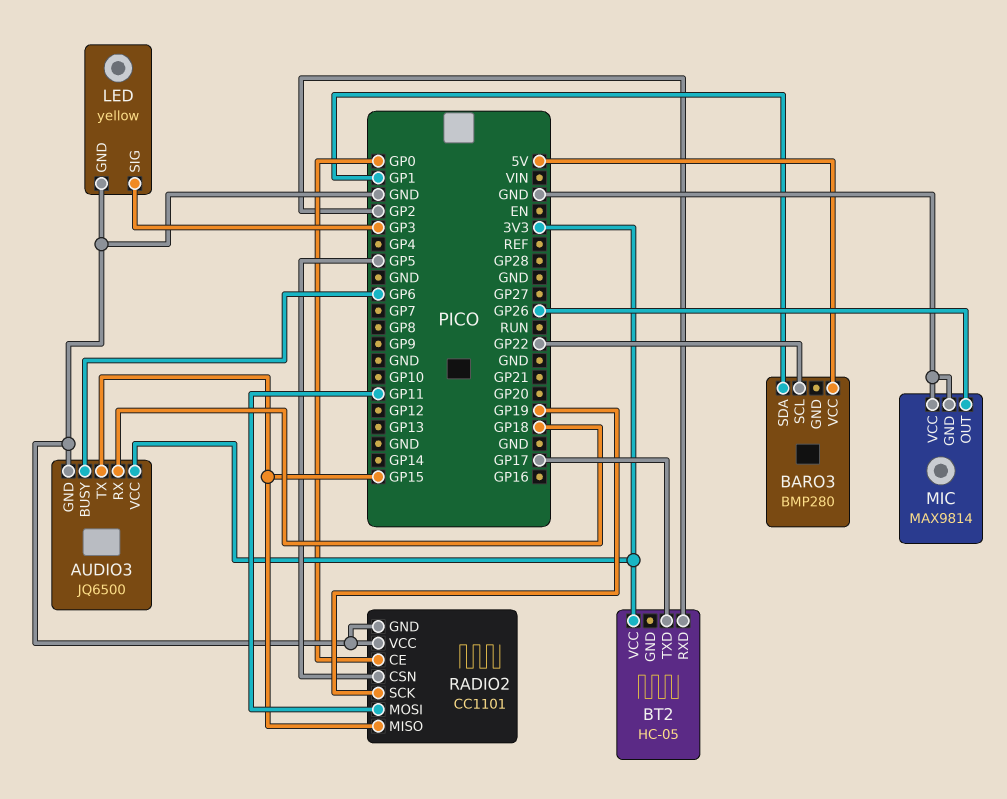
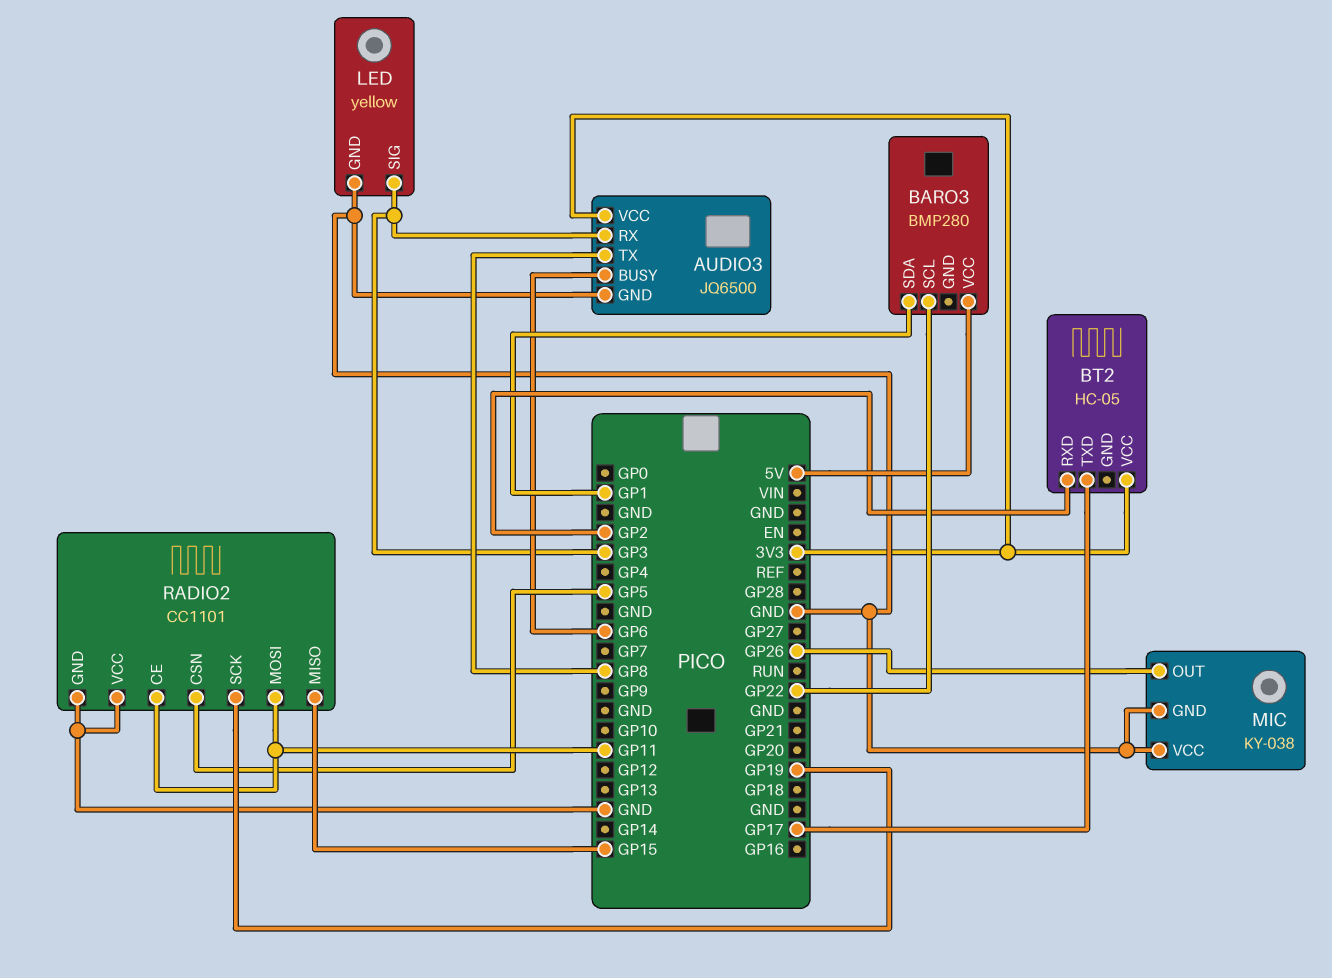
AUDIO3 pin RX: GP18 -> GP3
AUDIO3 pin TX: GP15 -> GP8
MIC: MAX9814 -> KY-038
RADIO2 pin CE: GP0 -> GP11

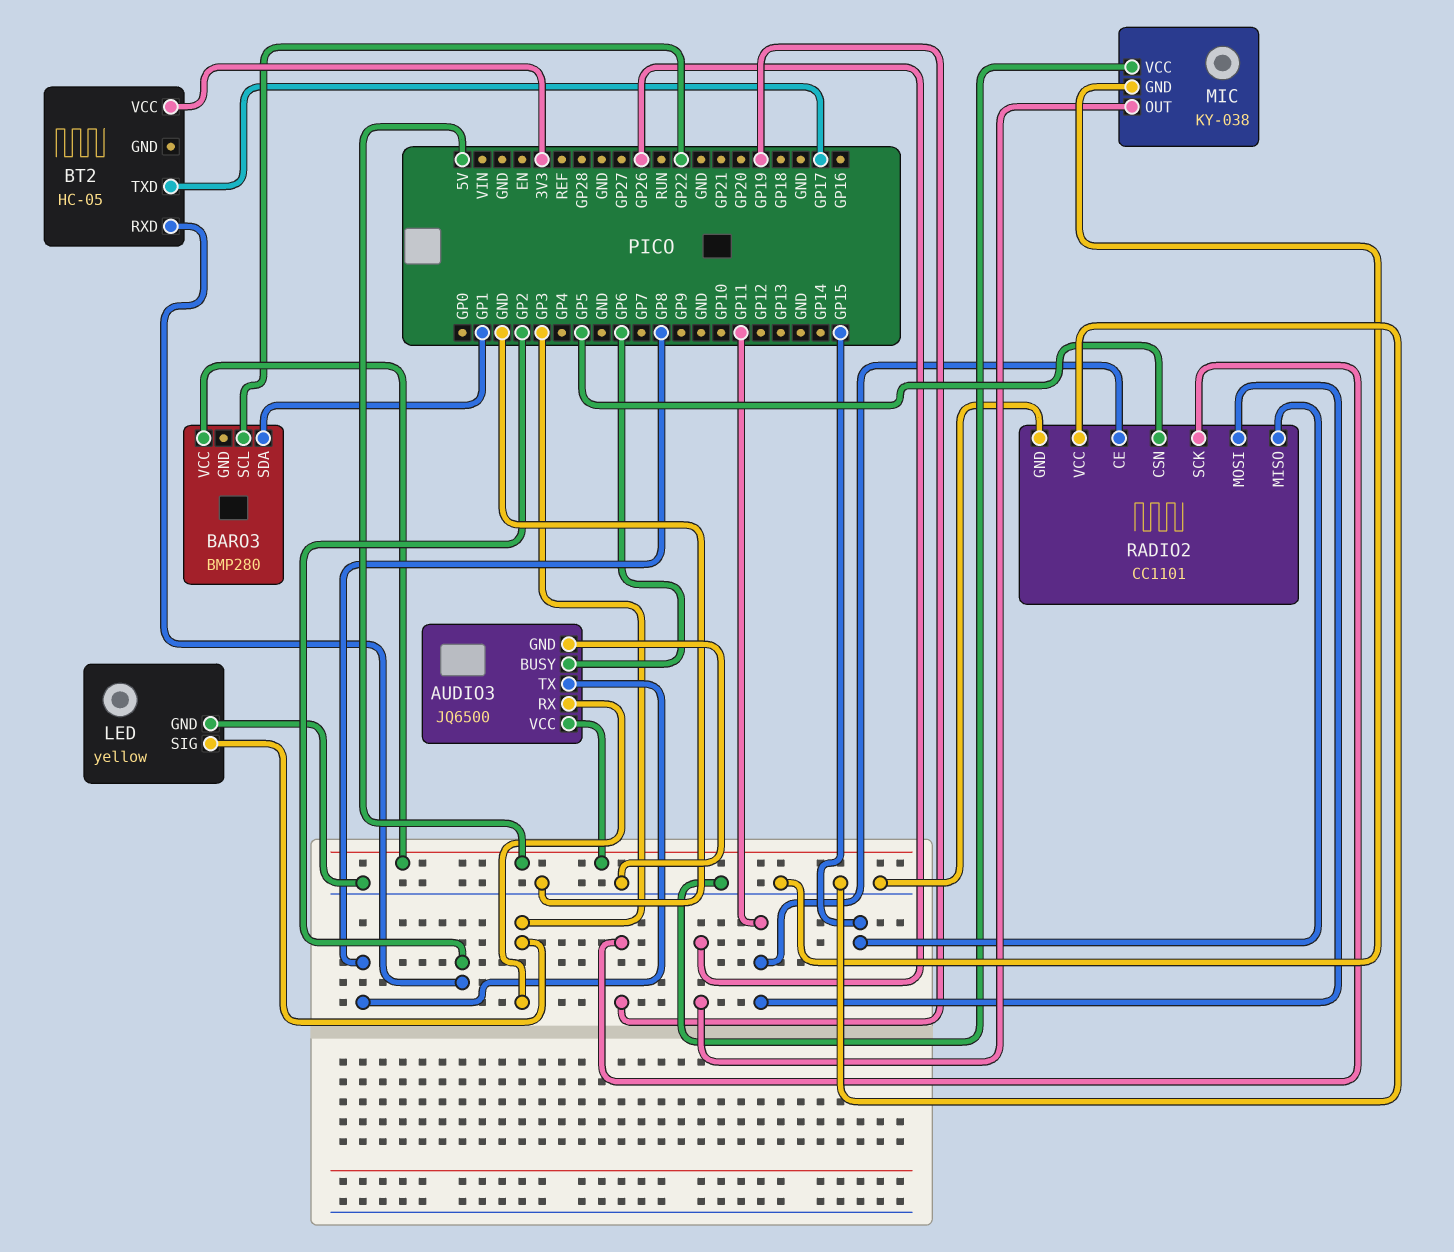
AUDIO3 pin VCC: 3V3 -> 5V

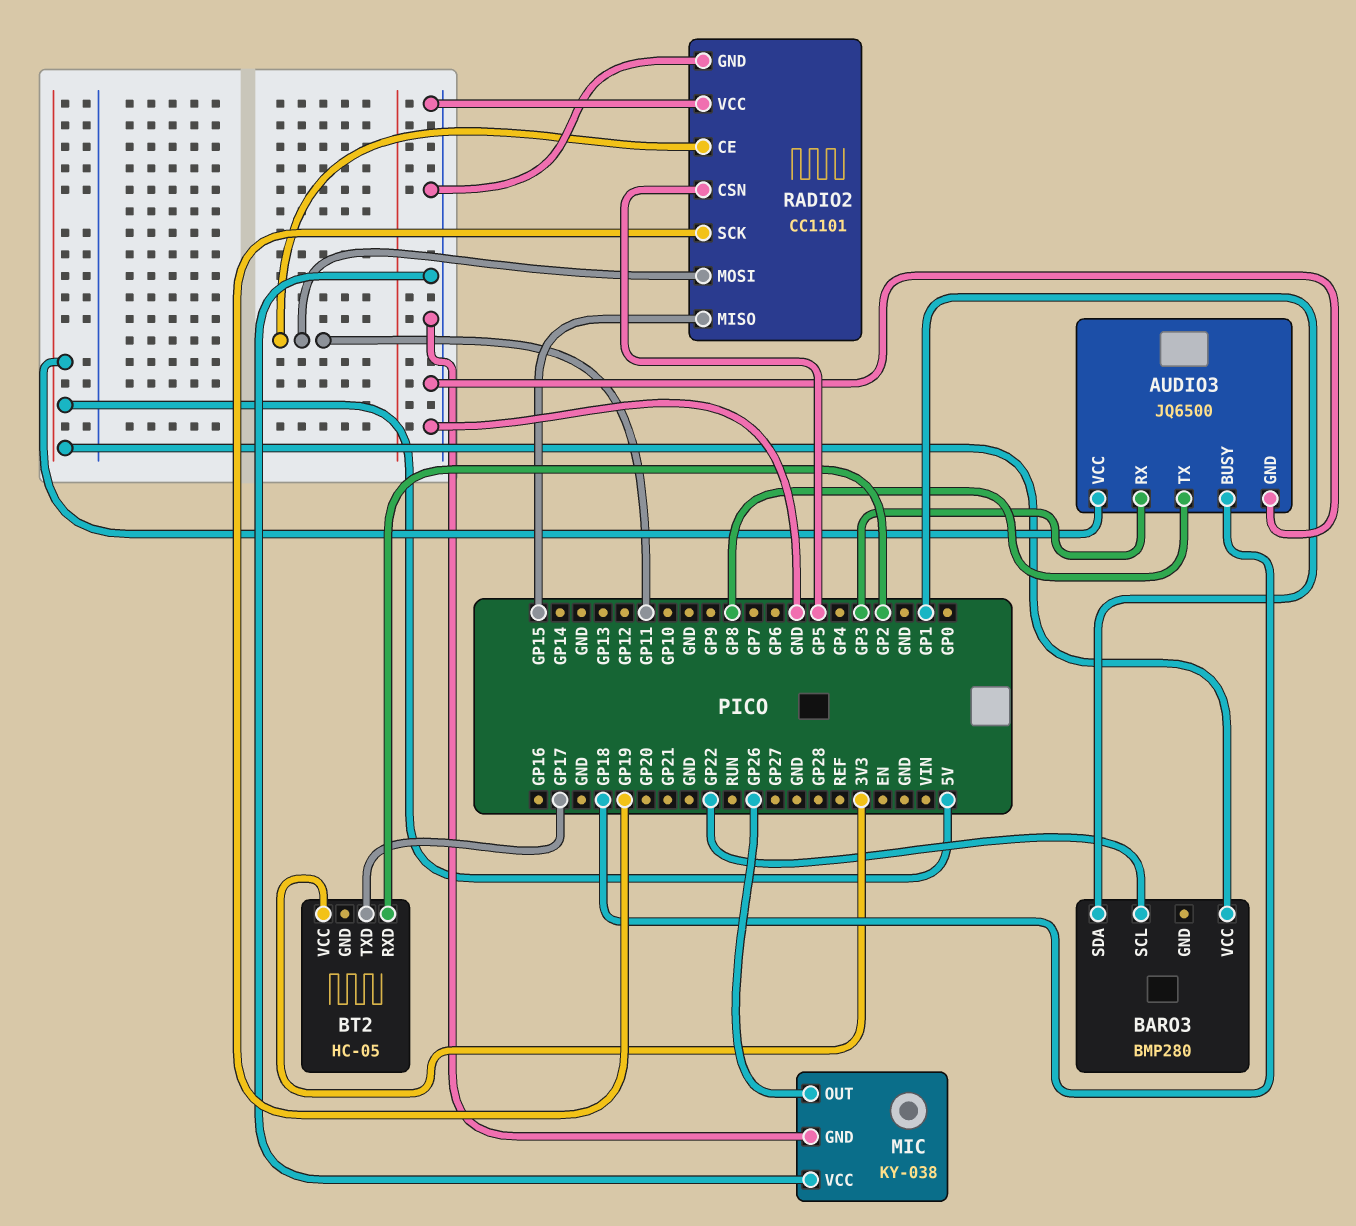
AUDIO3 pin BUSY: GP6 -> GP18
LED: yellow -> none
LED pin GND: GND -> none
LED pin SIG: GP3 -> none

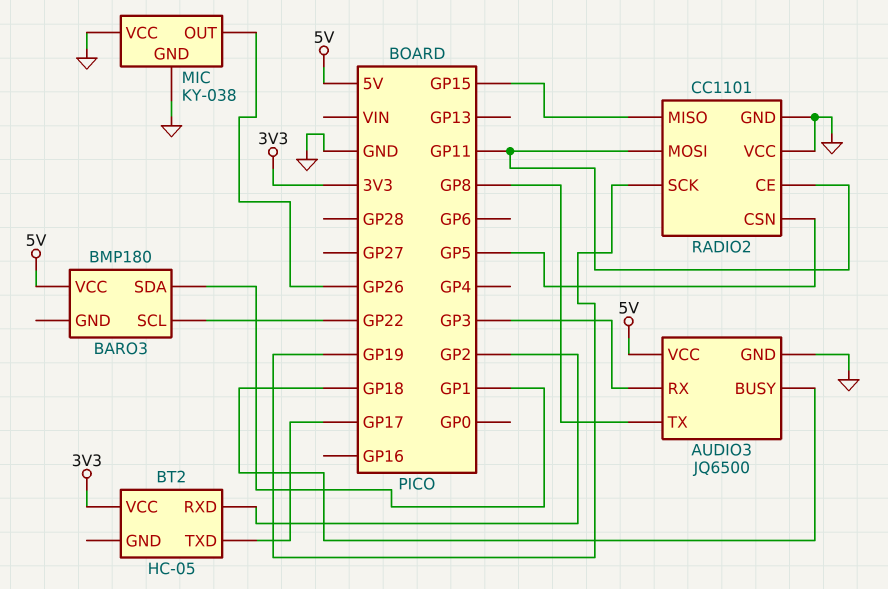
BARO3: BMP280 -> BMP180

